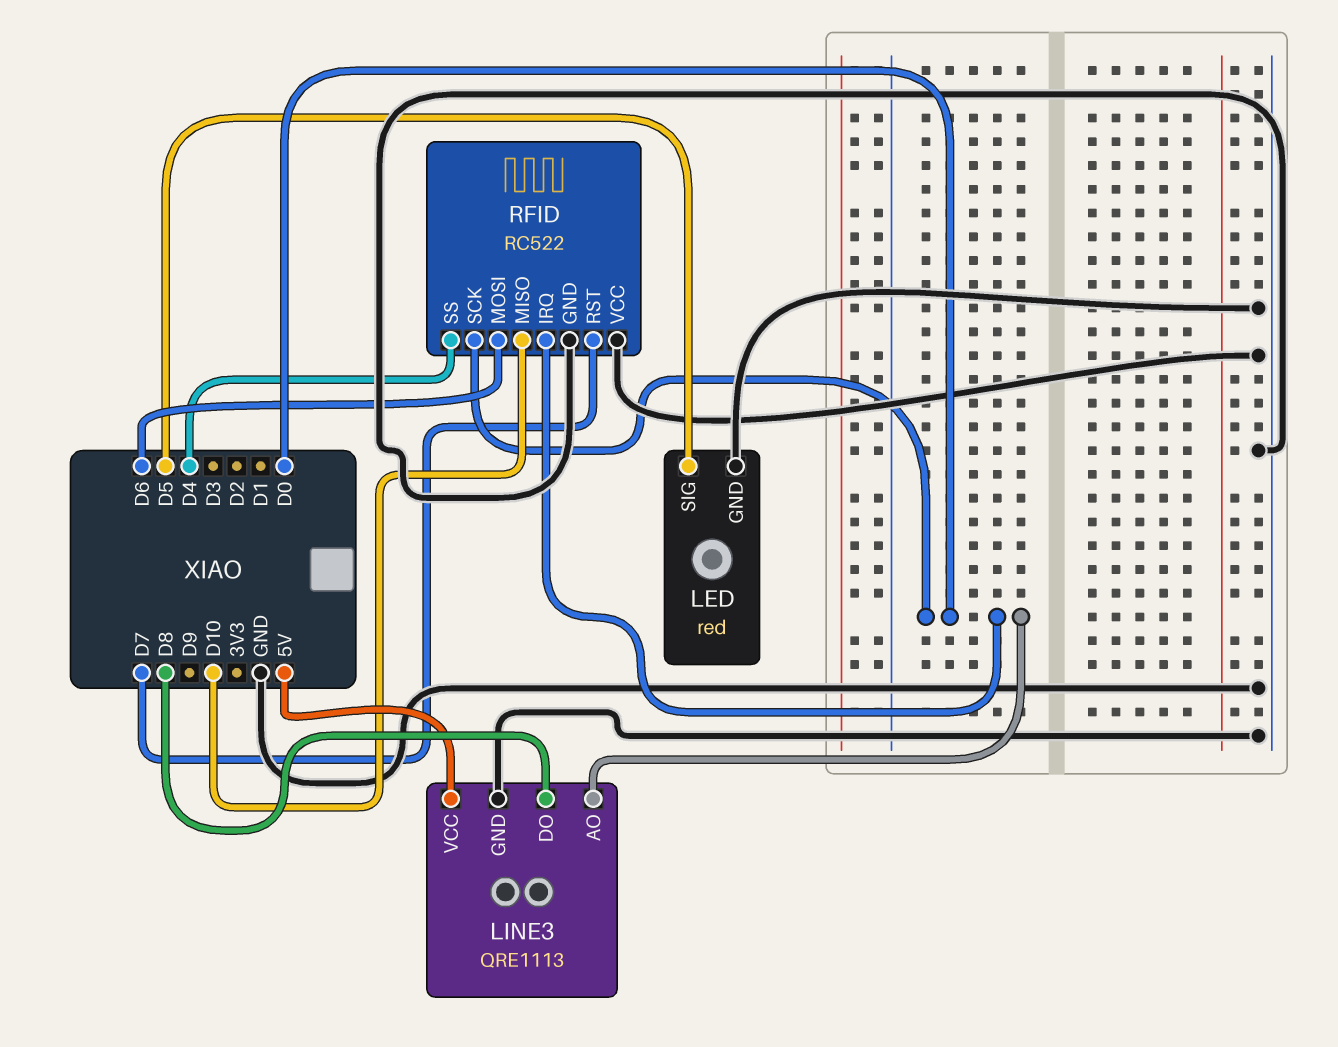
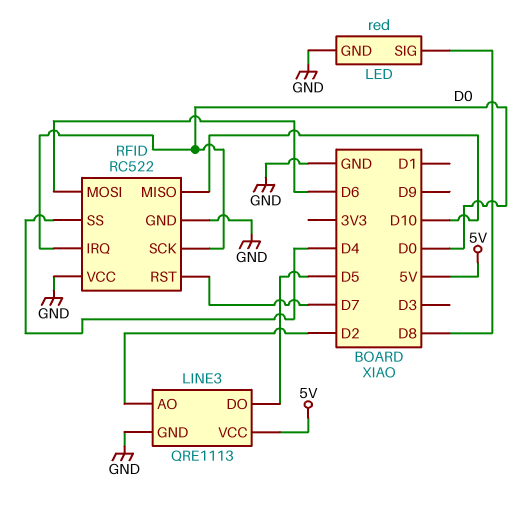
LED pin SIG: D5 -> D8
LINE3 pin AO: D0 -> D2
LINE3 pin DO: D8 -> D5

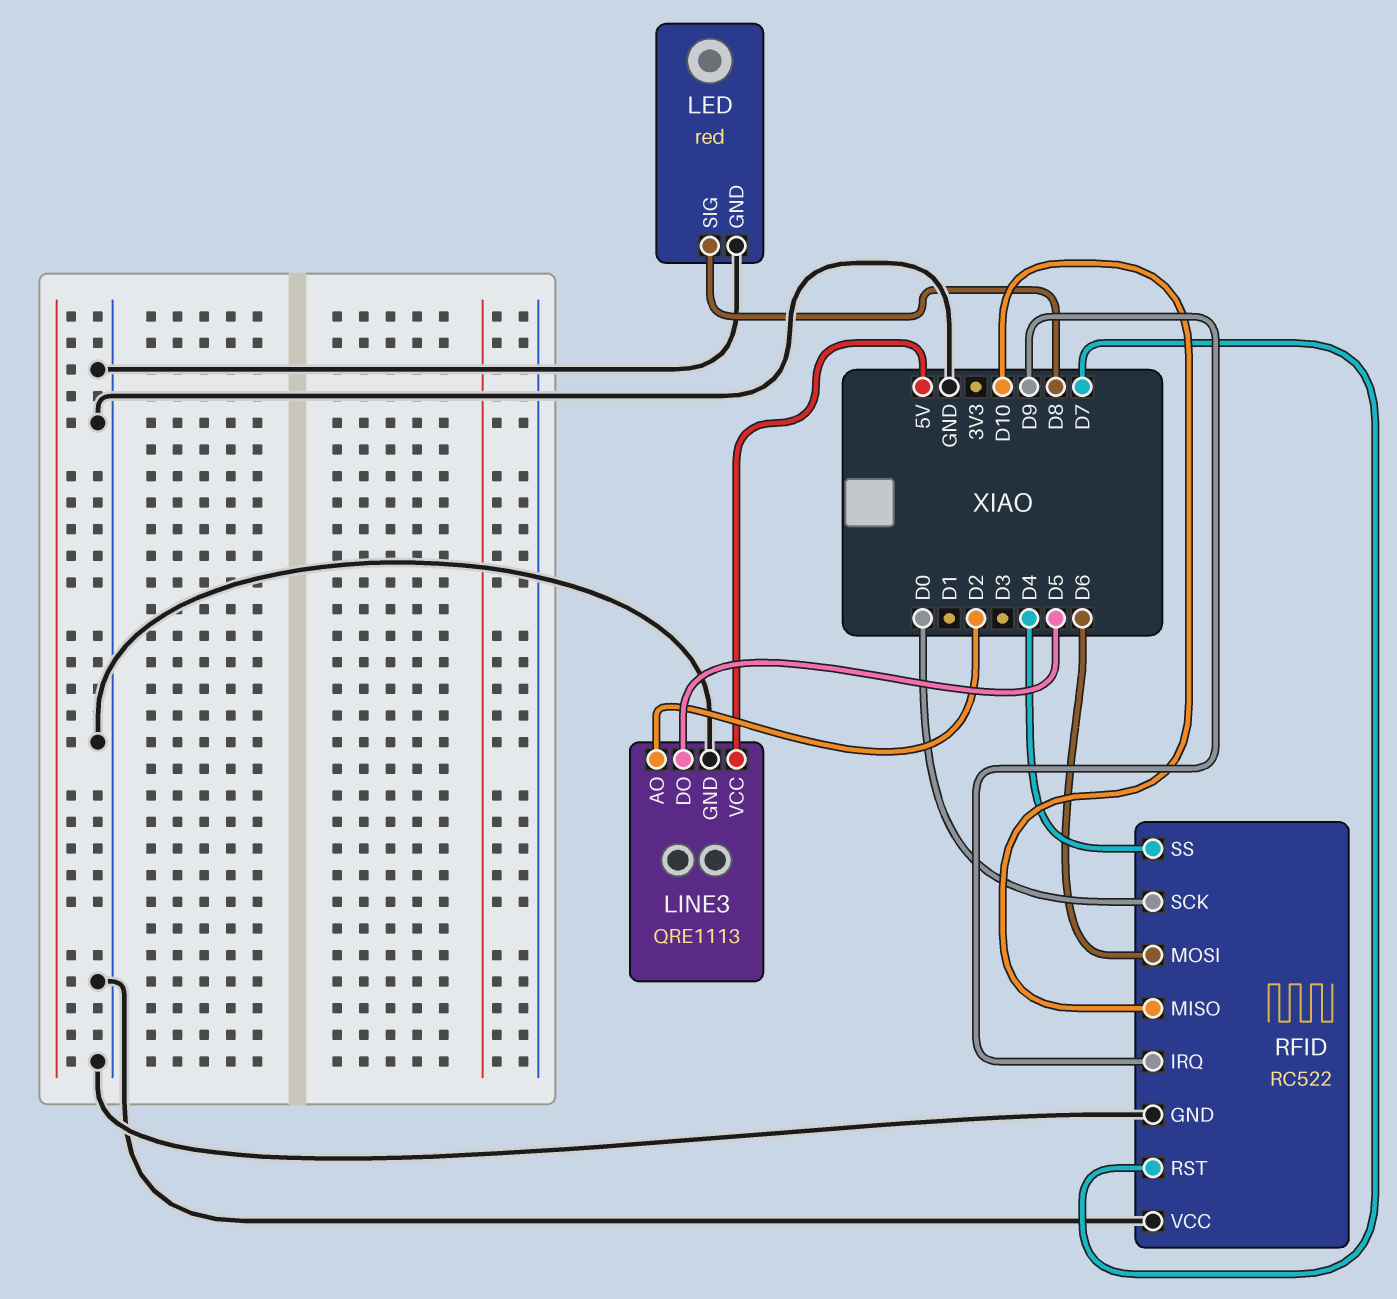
RFID pin IRQ: D0 -> D9

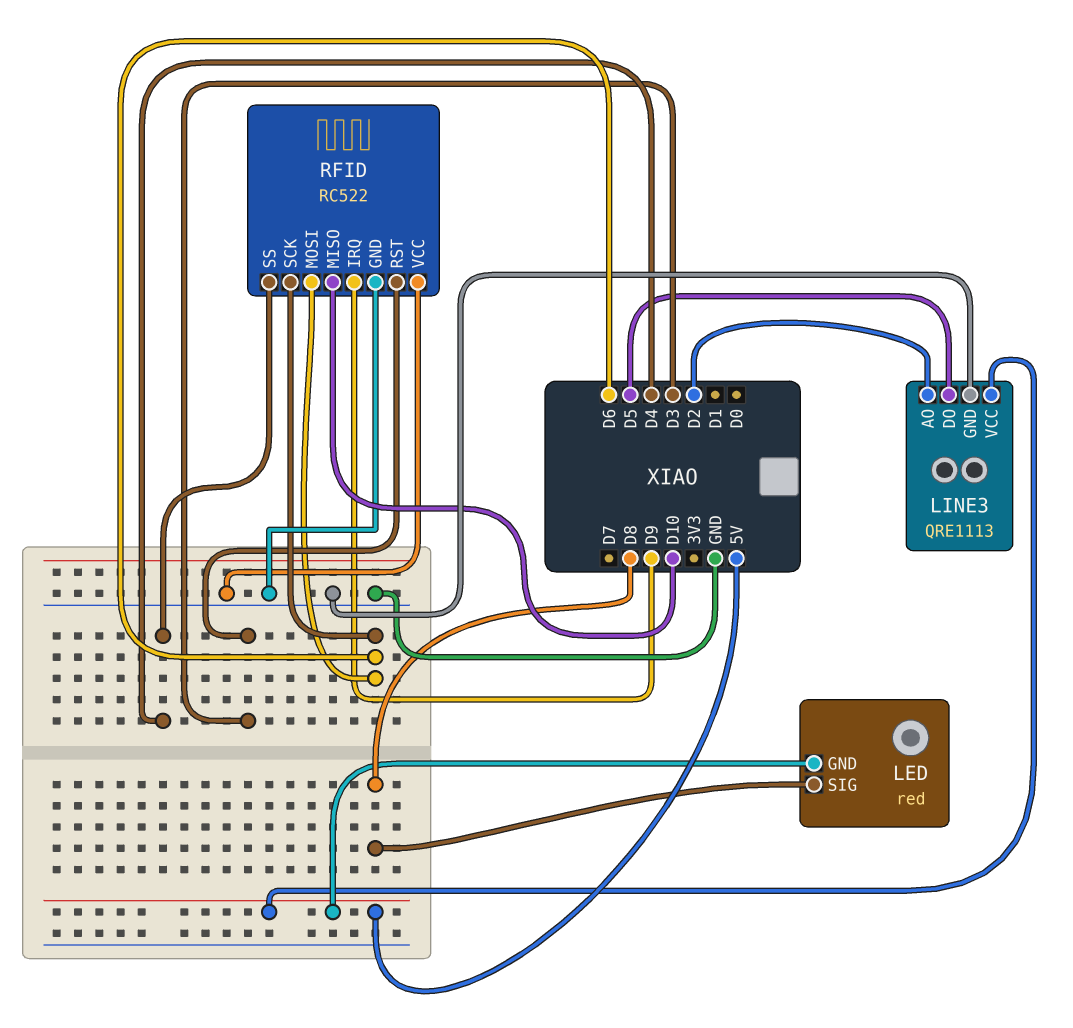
LED pin GND: GND -> 5V
RFID pin RST: D7 -> D3
RFID pin SCK: D0 -> D6

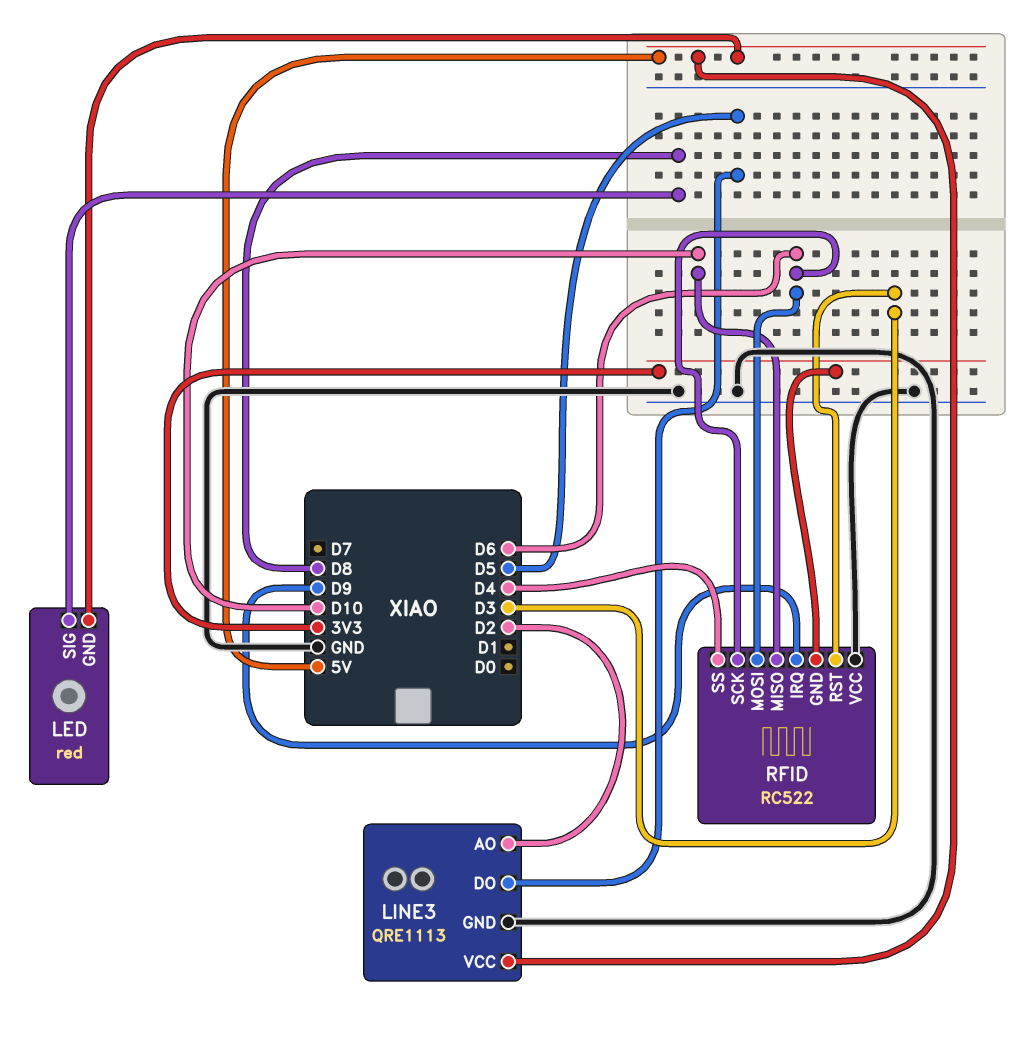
RFID pin GND: GND -> 3V3

